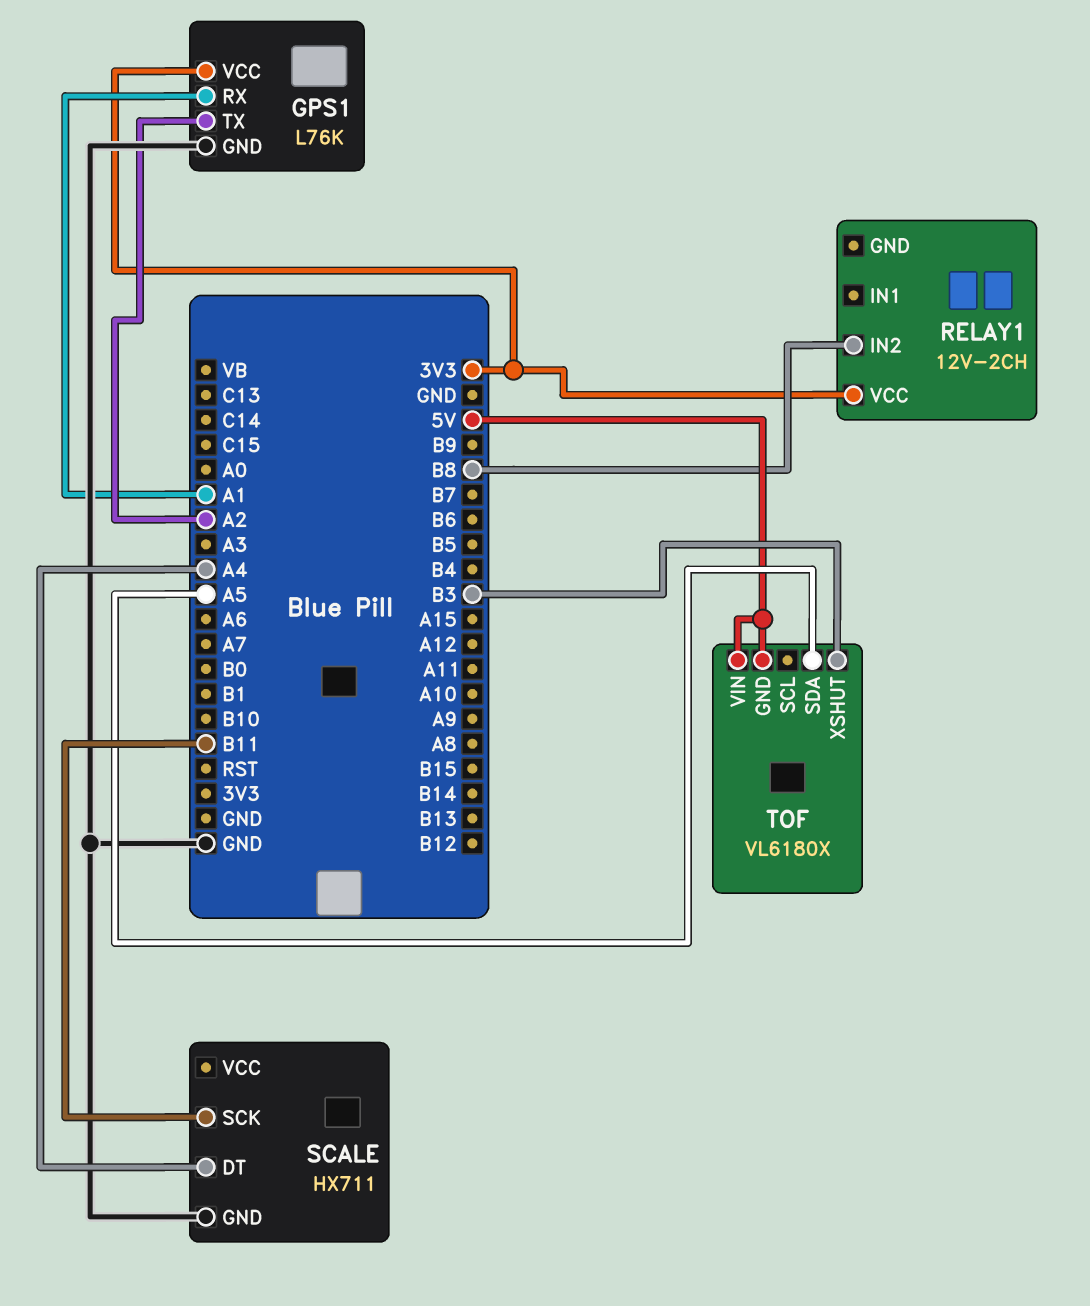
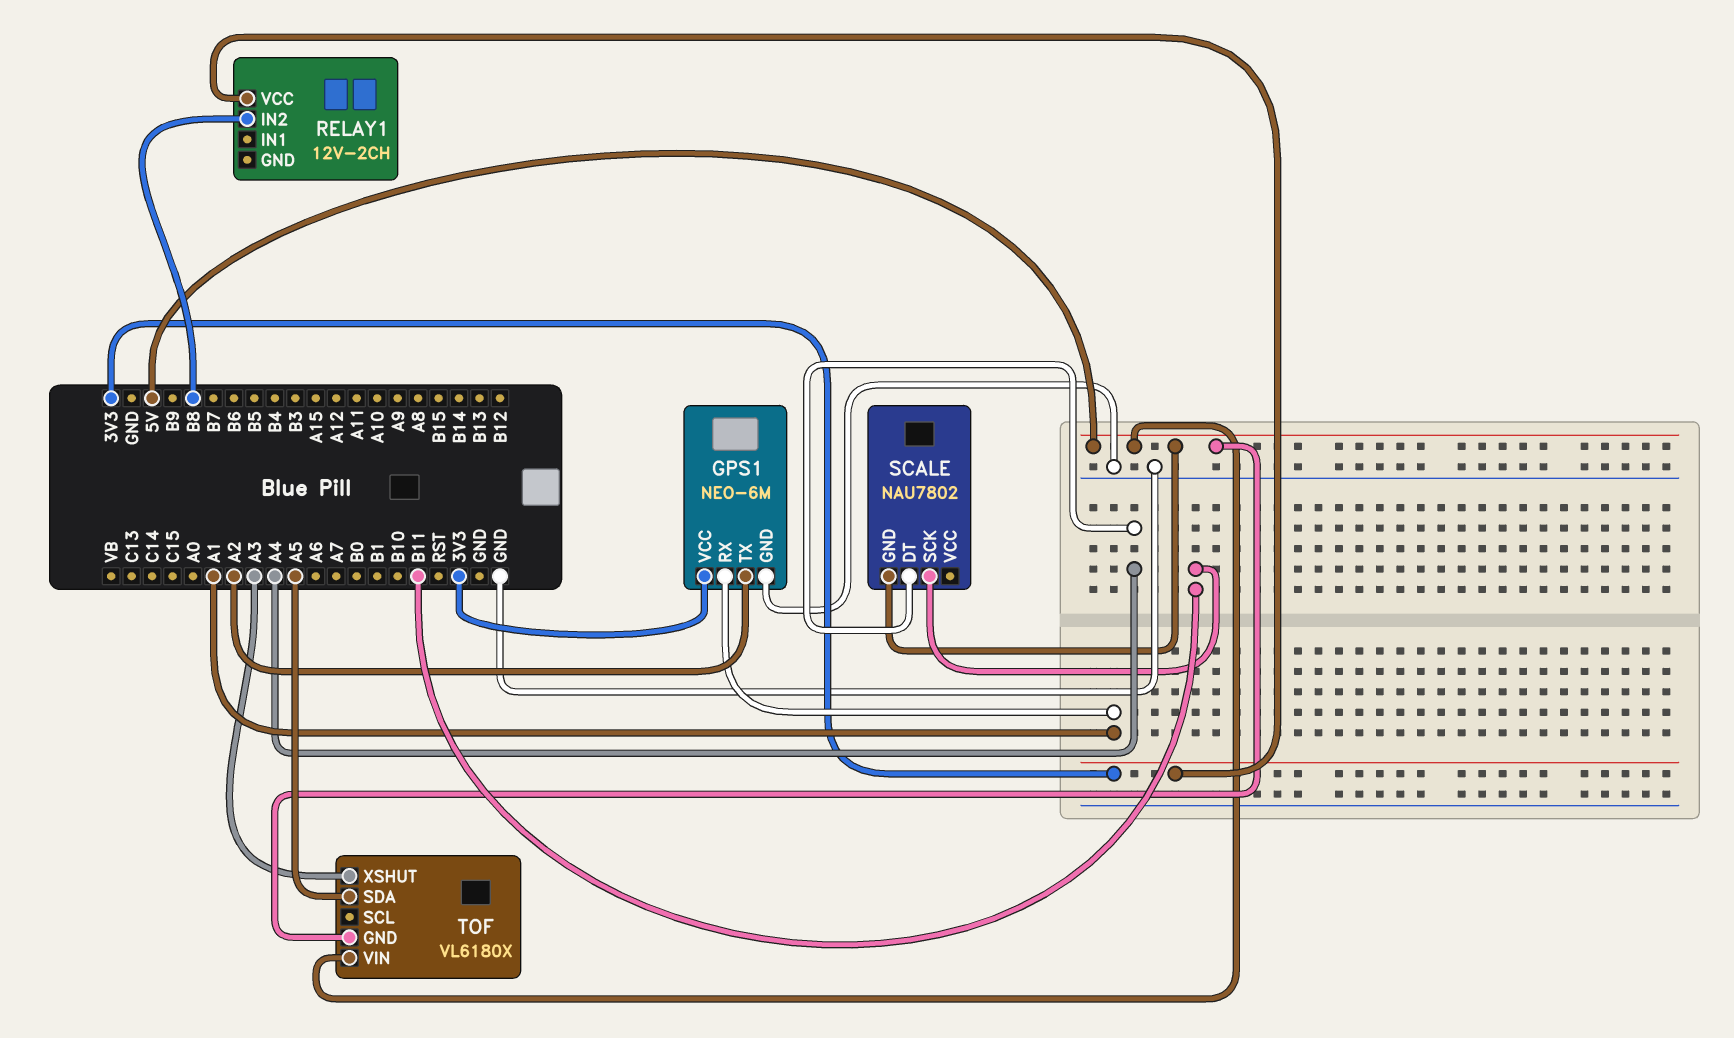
GPS1: L76K -> NEO-6M
SCALE: HX711 -> NAU7802
SCALE pin GND: GND -> 5V
TOF pin XSHUT: B3 -> A3

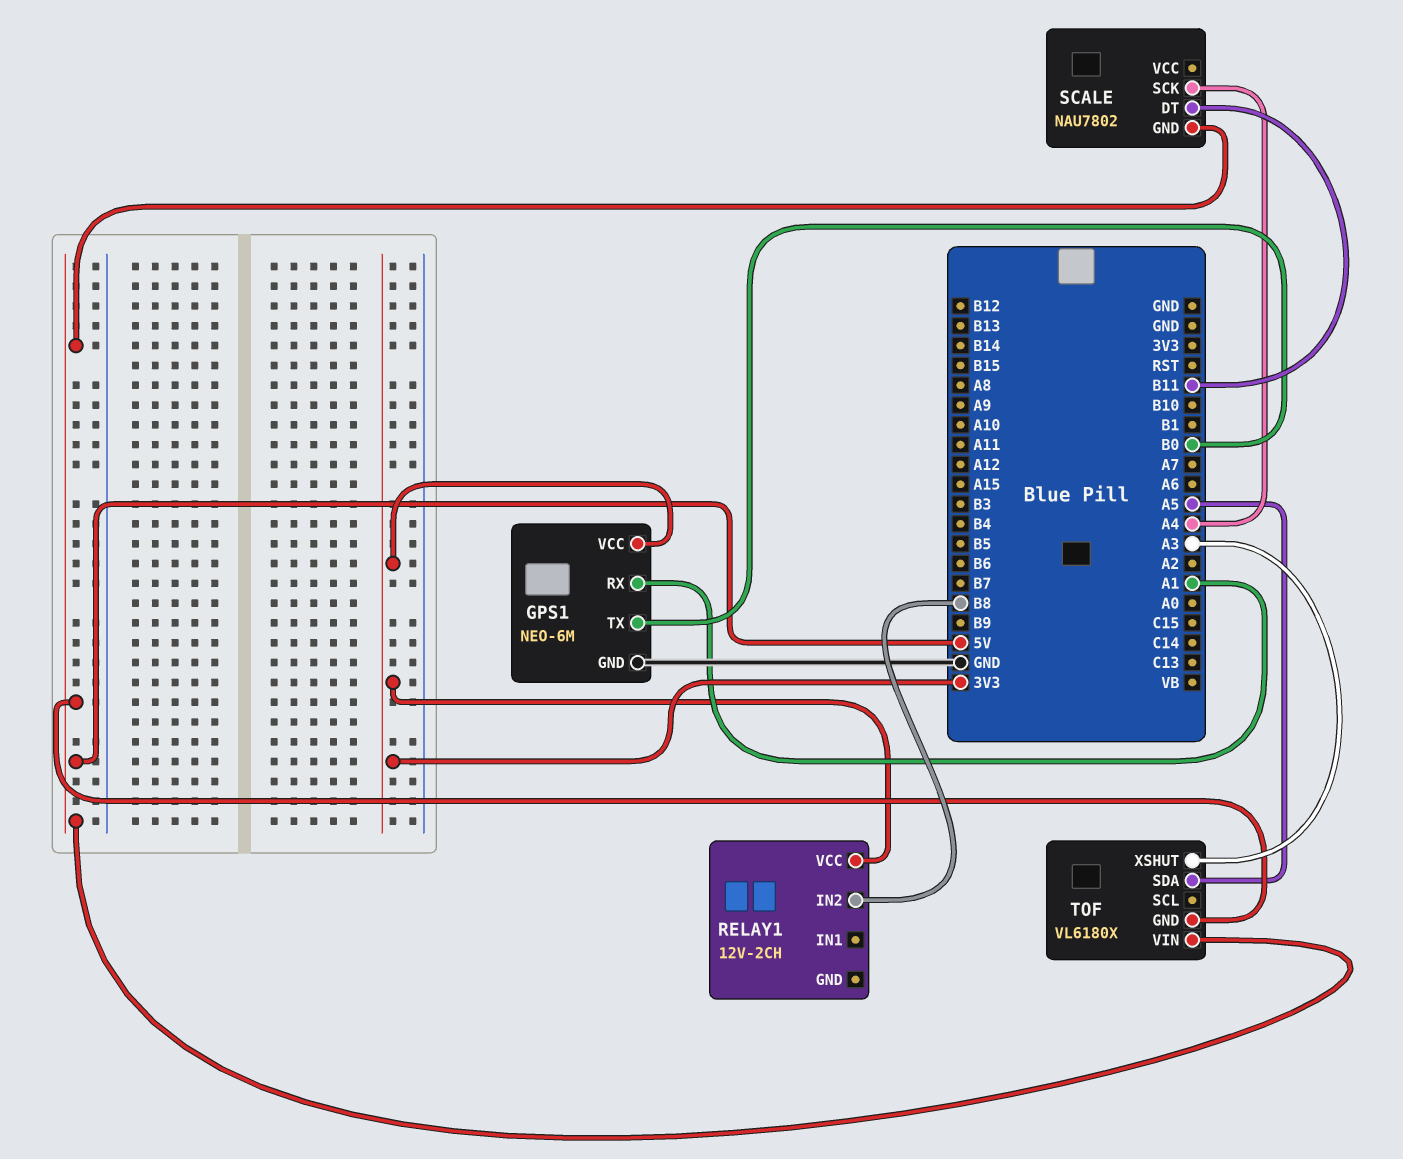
GPS1 pin TX: A2 -> B0
SCALE pin DT: A4 -> B11
SCALE pin SCK: B11 -> A4

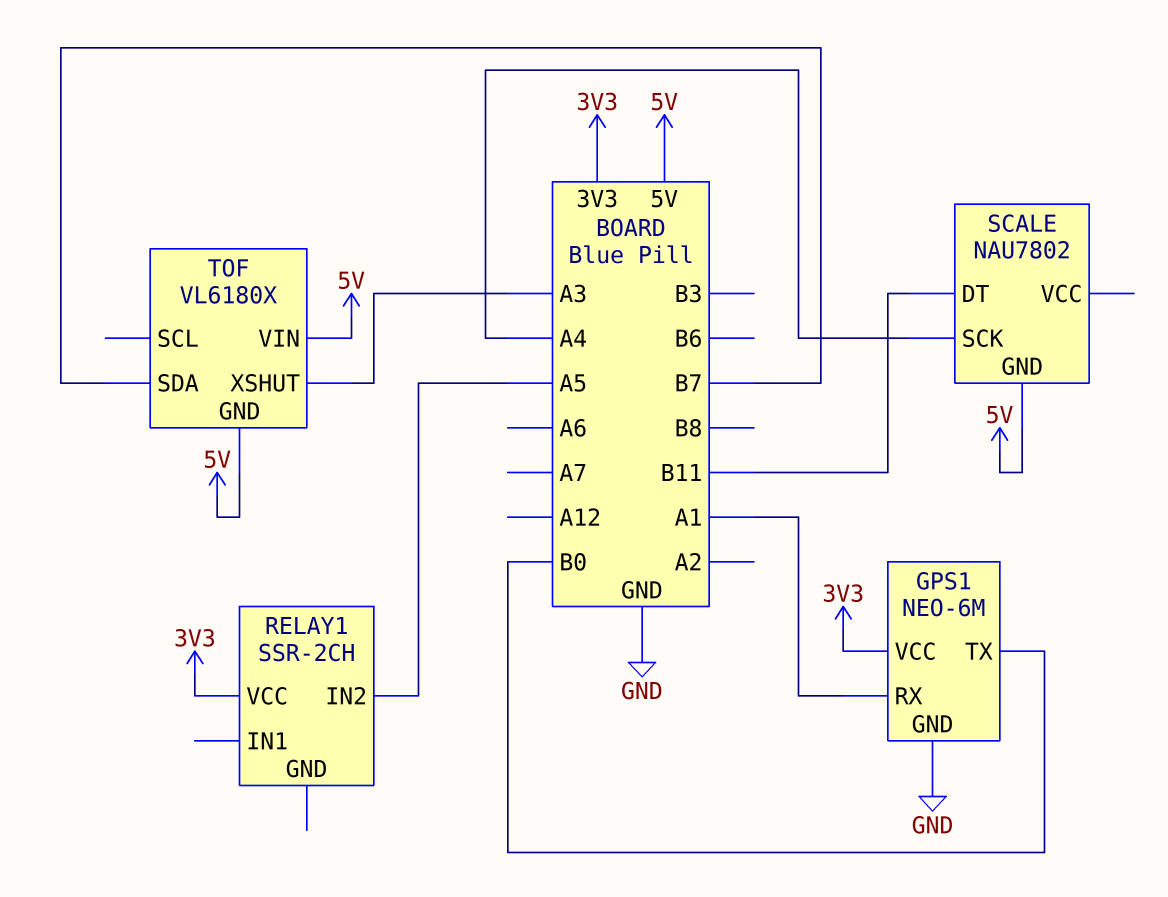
RELAY1: 12V-2CH -> SSR-2CH
RELAY1 pin IN2: B8 -> A5
TOF pin SDA: A5 -> B7

